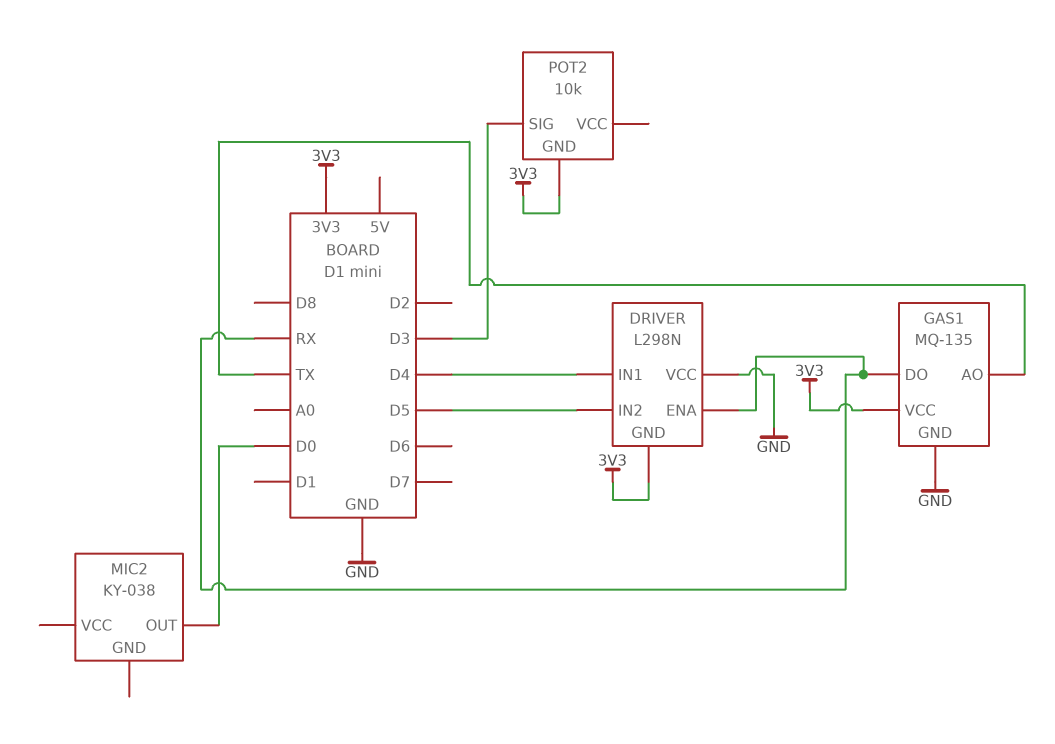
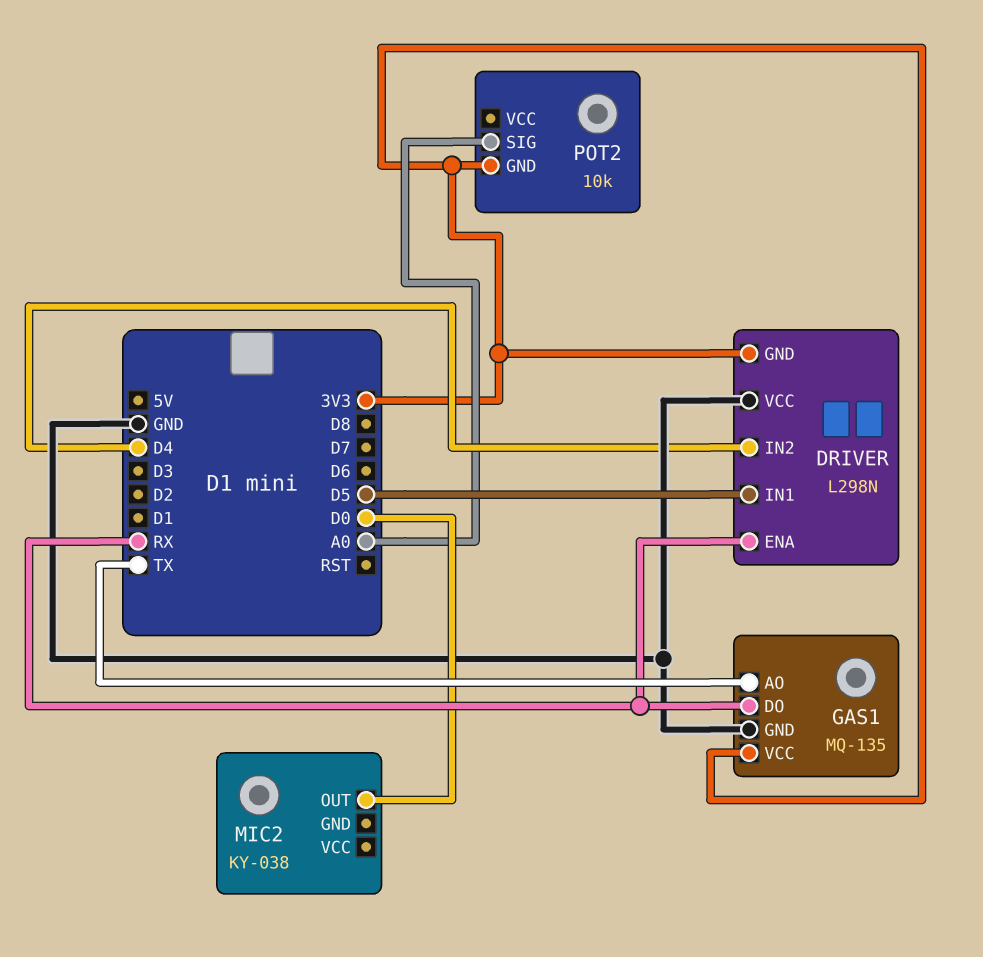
DRIVER pin IN1: D4 -> D5
DRIVER pin IN2: D5 -> D4
POT2 pin SIG: D3 -> A0

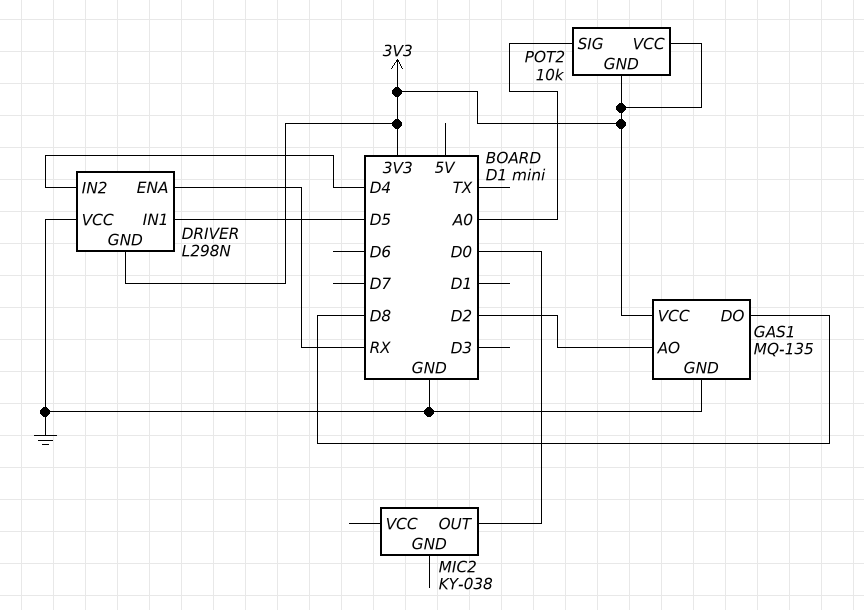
GAS1 pin AO: TX -> D2
GAS1 pin DO: RX -> D8
POT2 pin VCC: none -> 3V3

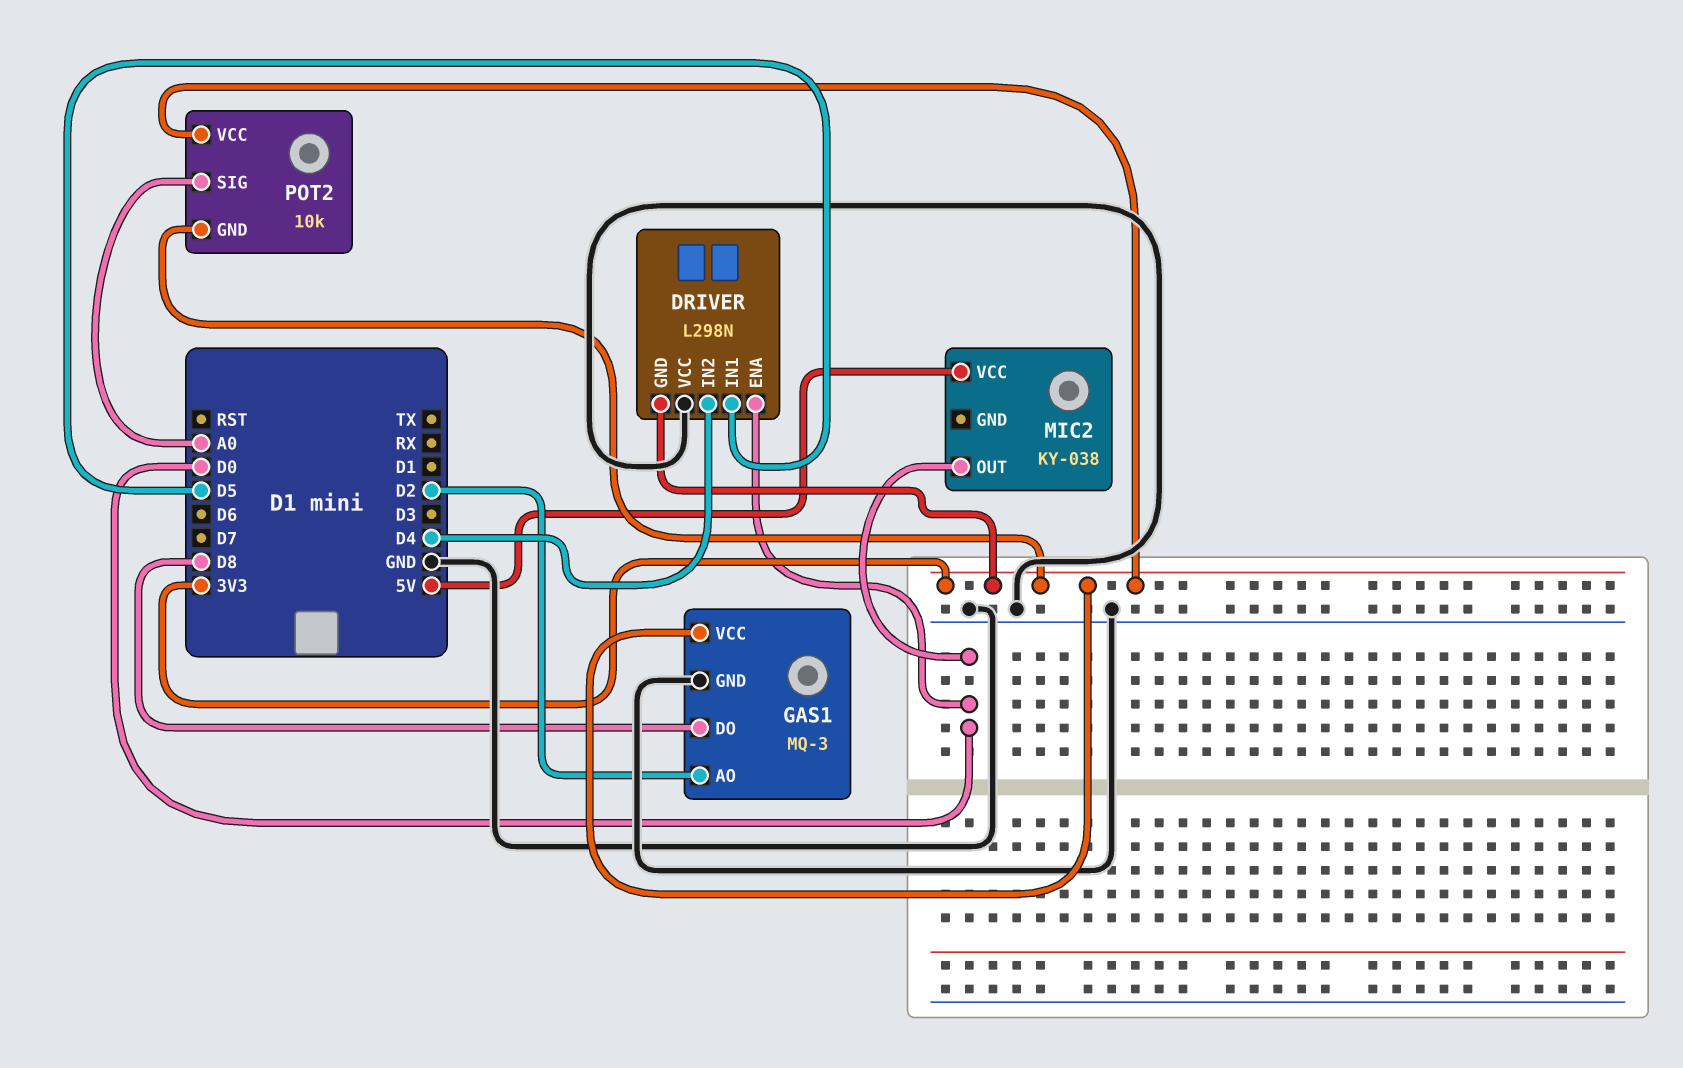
DRIVER pin ENA: RX -> D0
GAS1: MQ-135 -> MQ-3
MIC2 pin VCC: none -> 5V

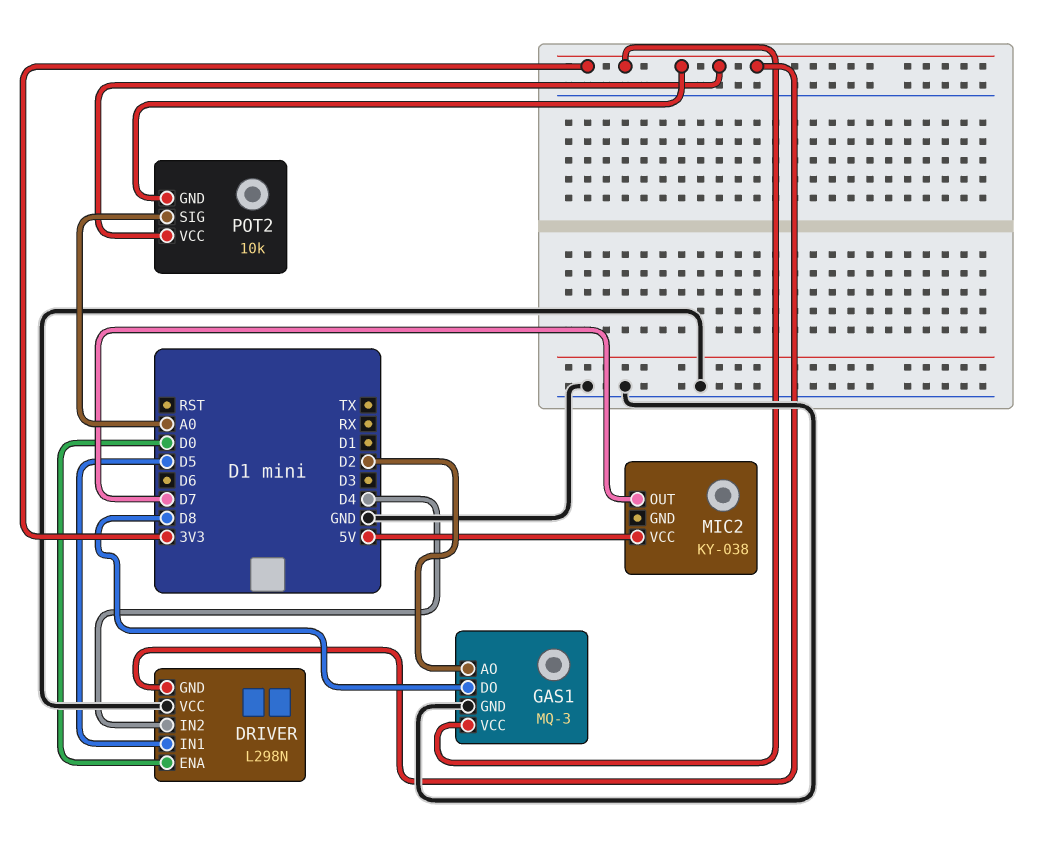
MIC2 pin OUT: D0 -> D7

